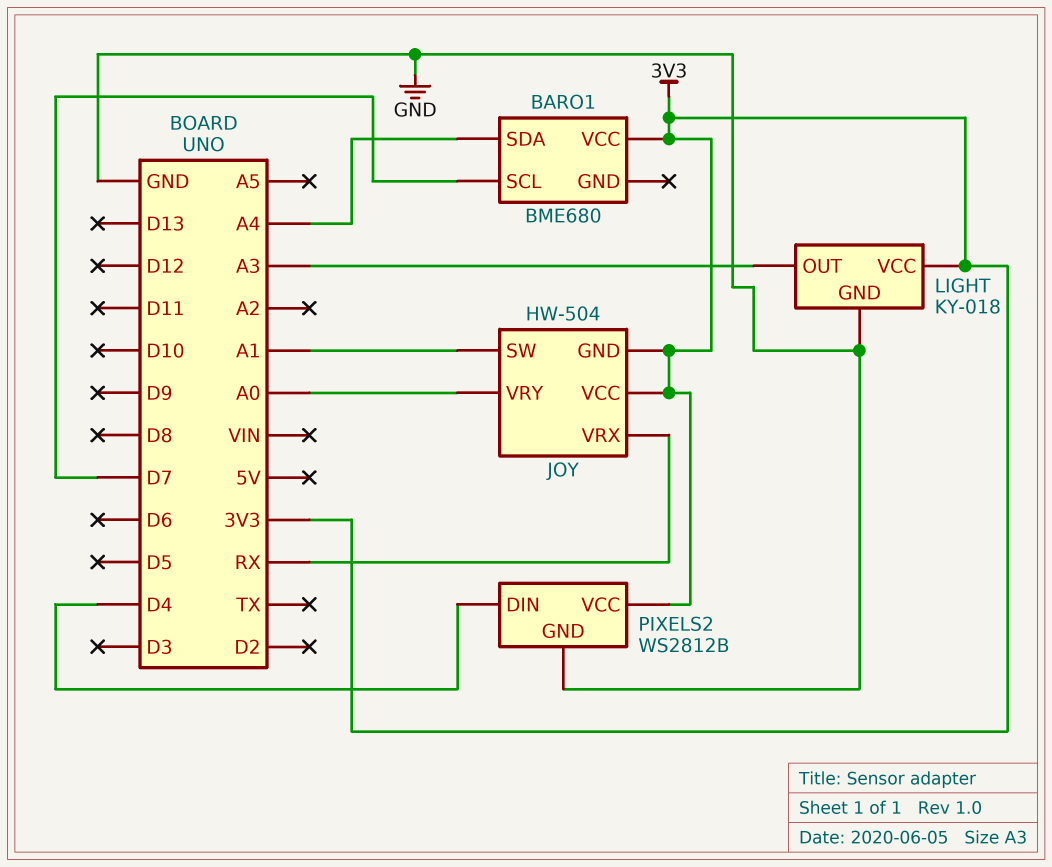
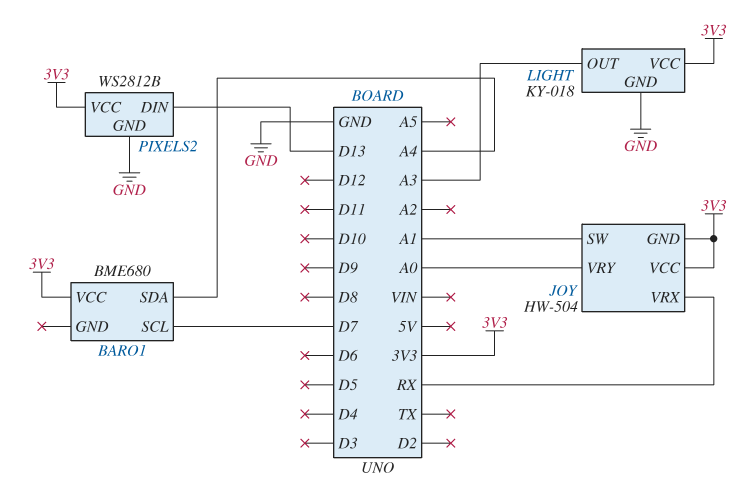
PIXELS2 pin DIN: D4 -> D13

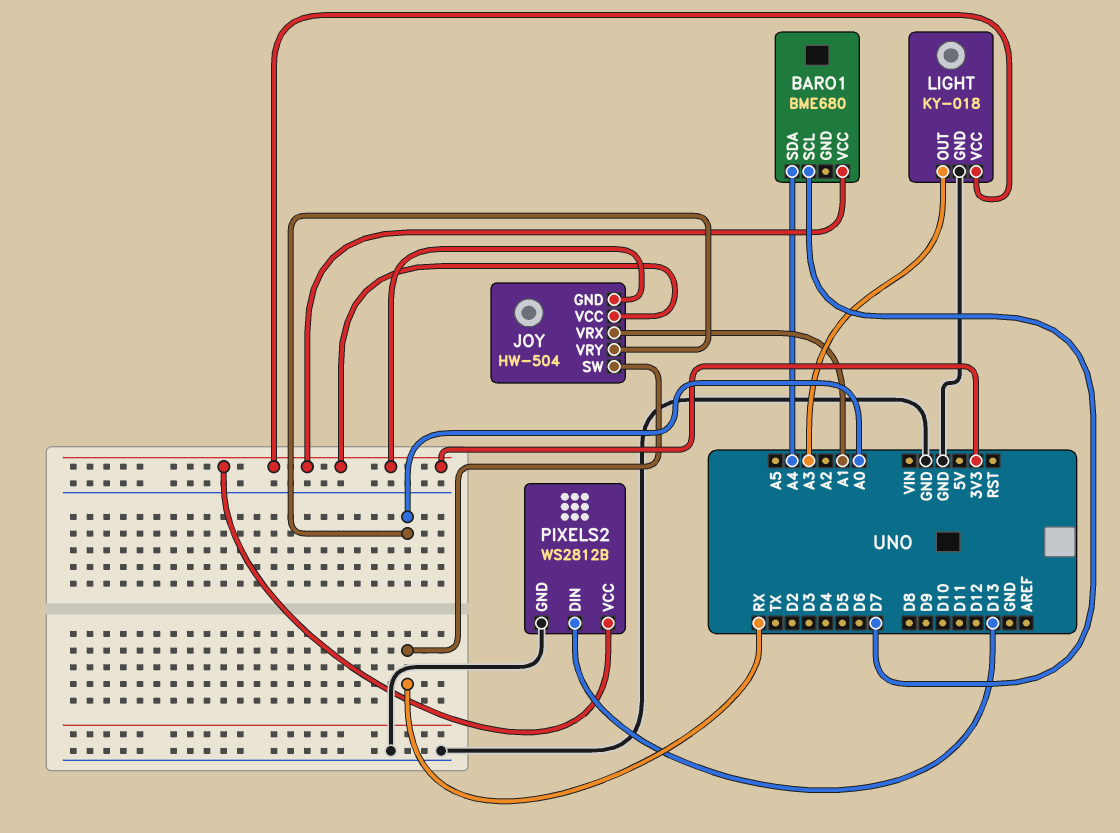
JOY pin SW: A1 -> RX
JOY pin VRX: RX -> A1

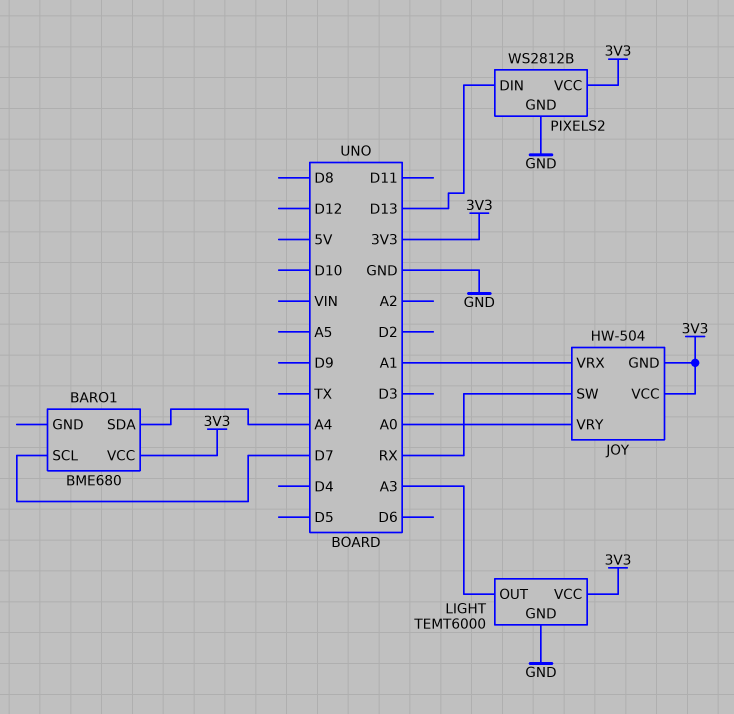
LIGHT: KY-018 -> TEMT6000

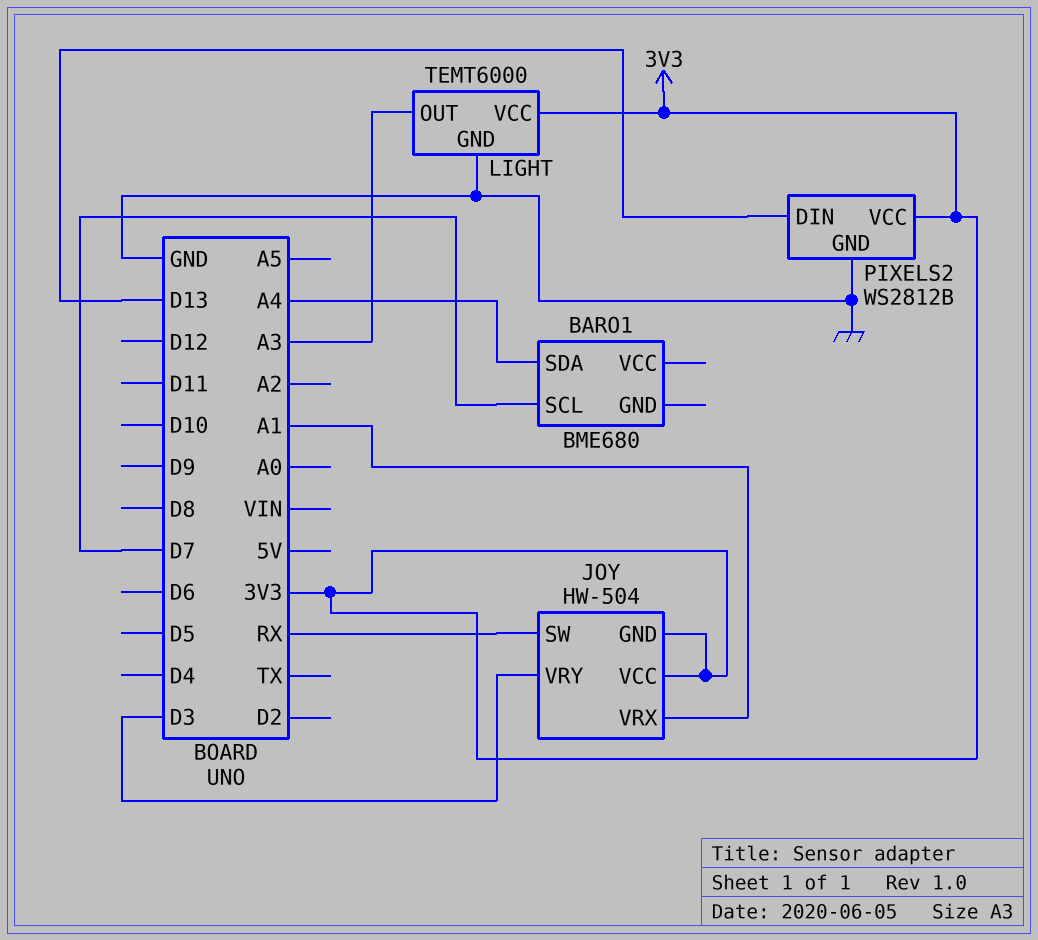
BARO1 pin VCC: 3V3 -> none
JOY pin VRY: A0 -> D3

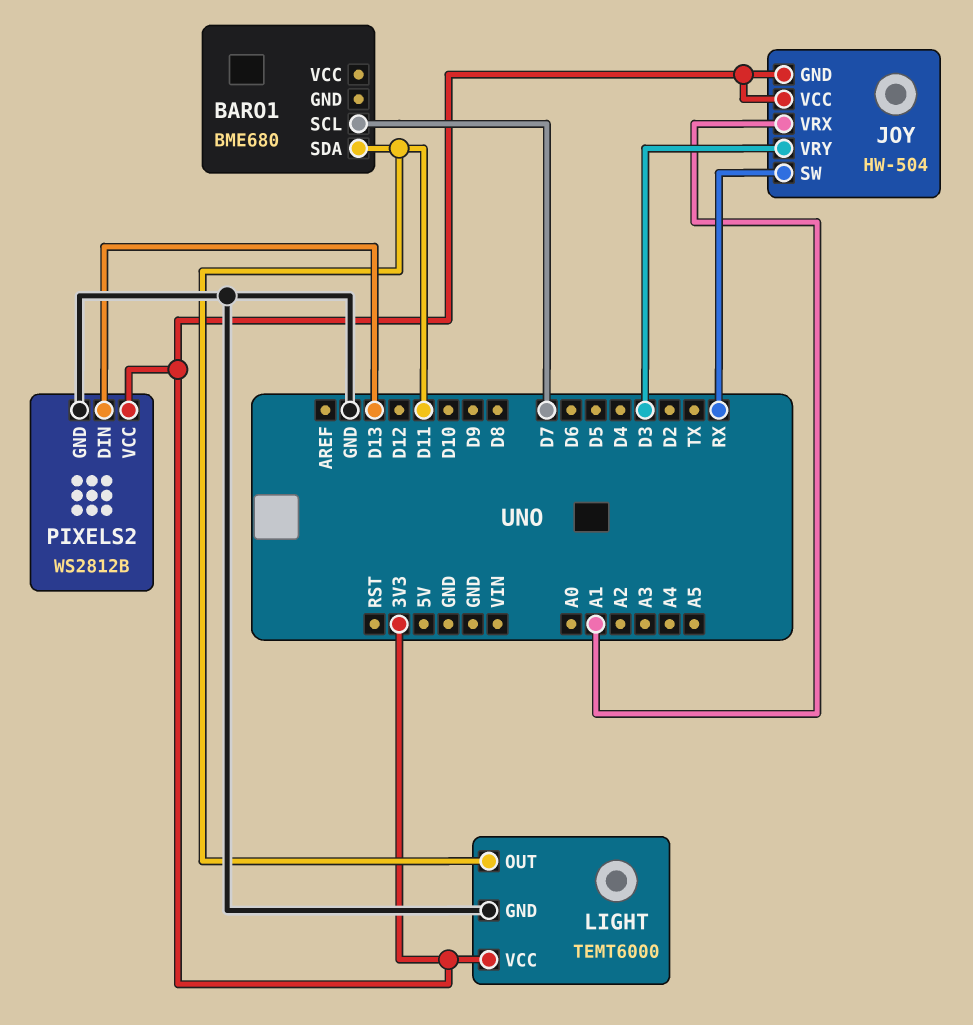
BARO1 pin SDA: A4 -> D11
LIGHT pin OUT: A3 -> D11

